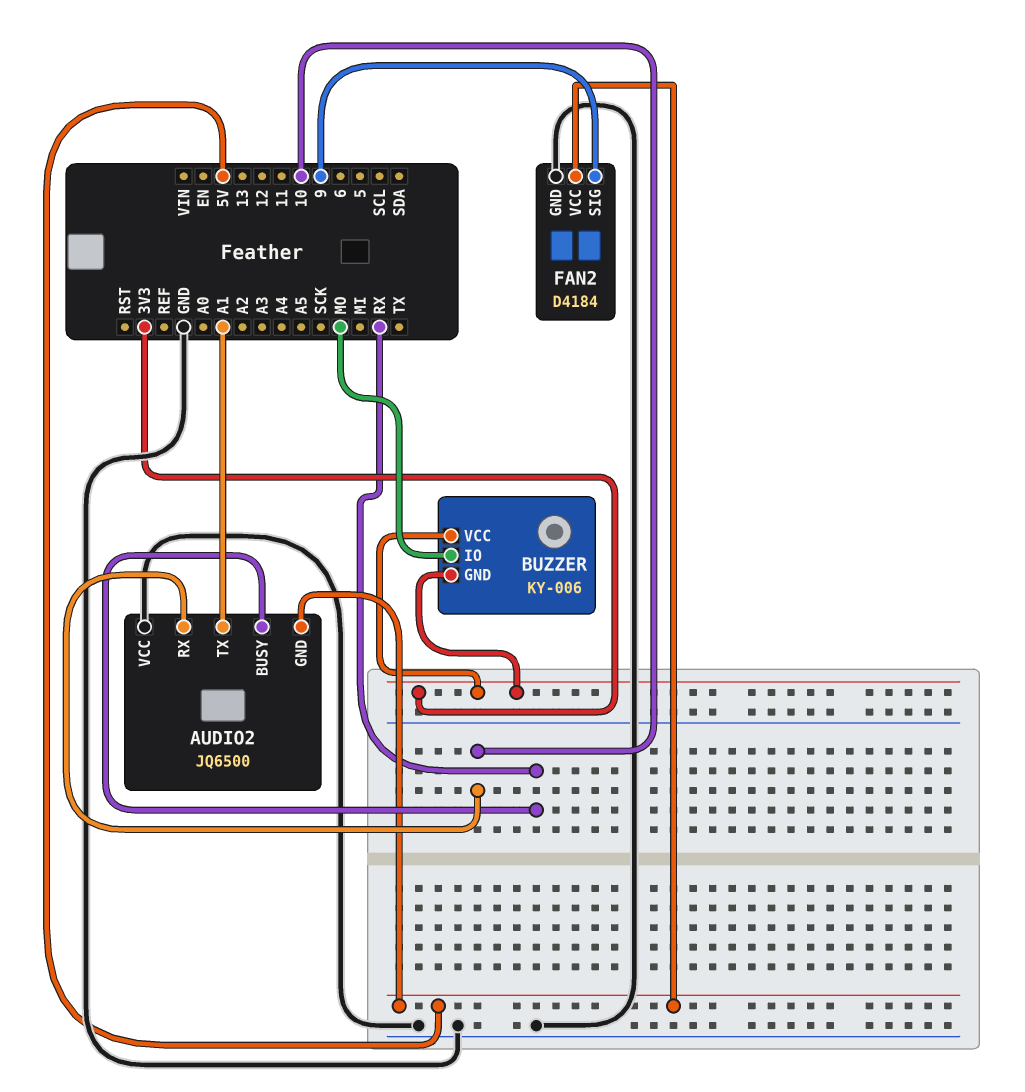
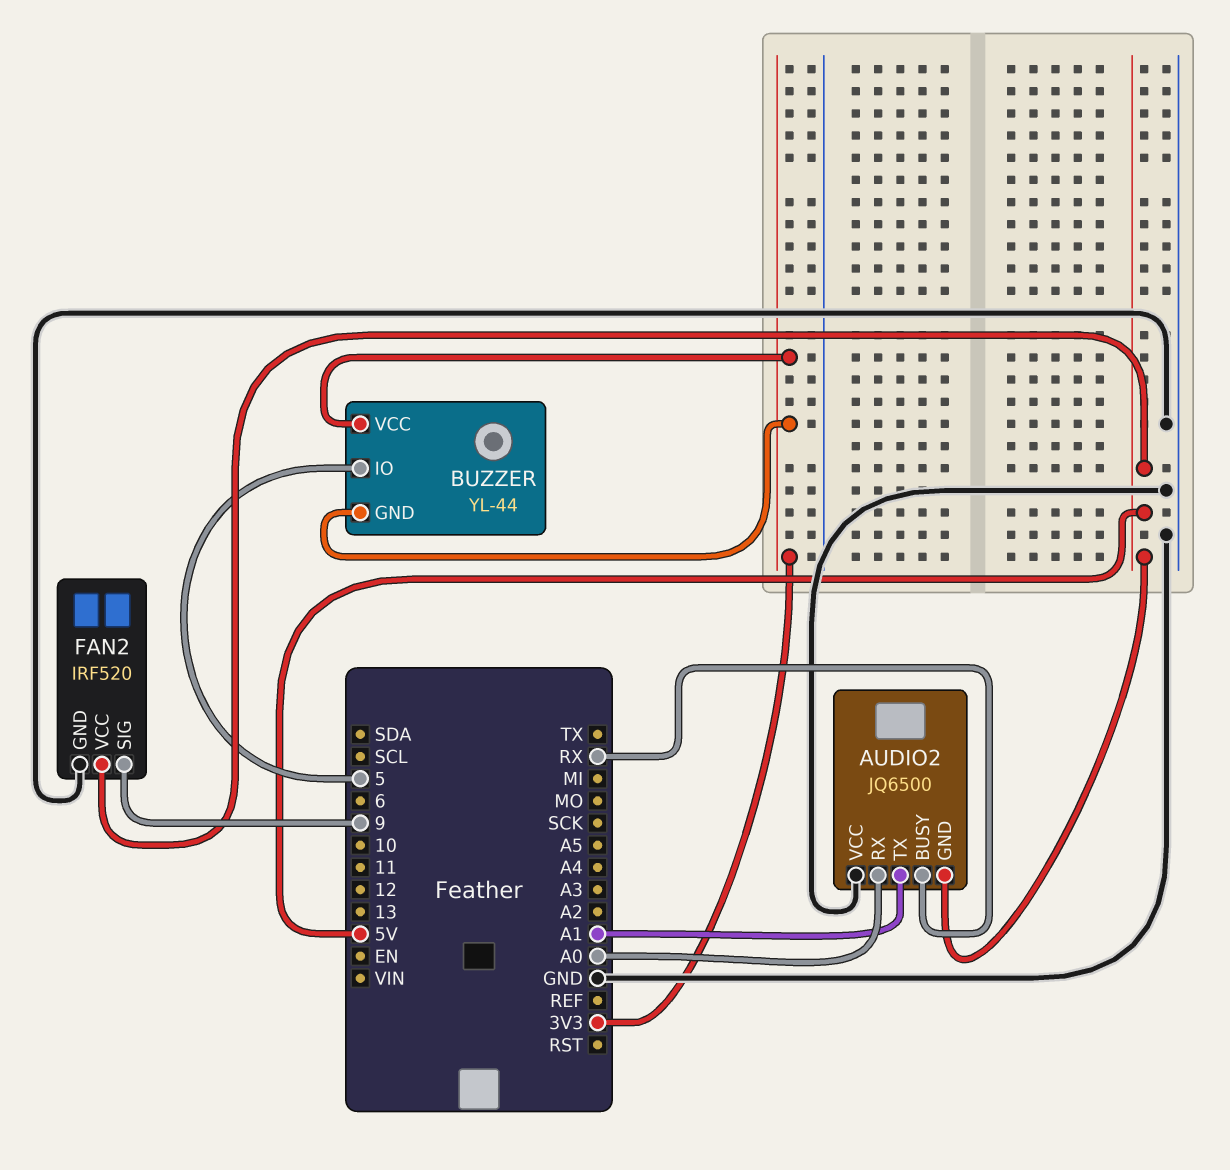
AUDIO2 pin RX: 10 -> A0
BUZZER: KY-006 -> YL-44
BUZZER pin IO: MO -> 5
FAN2: D4184 -> IRF520

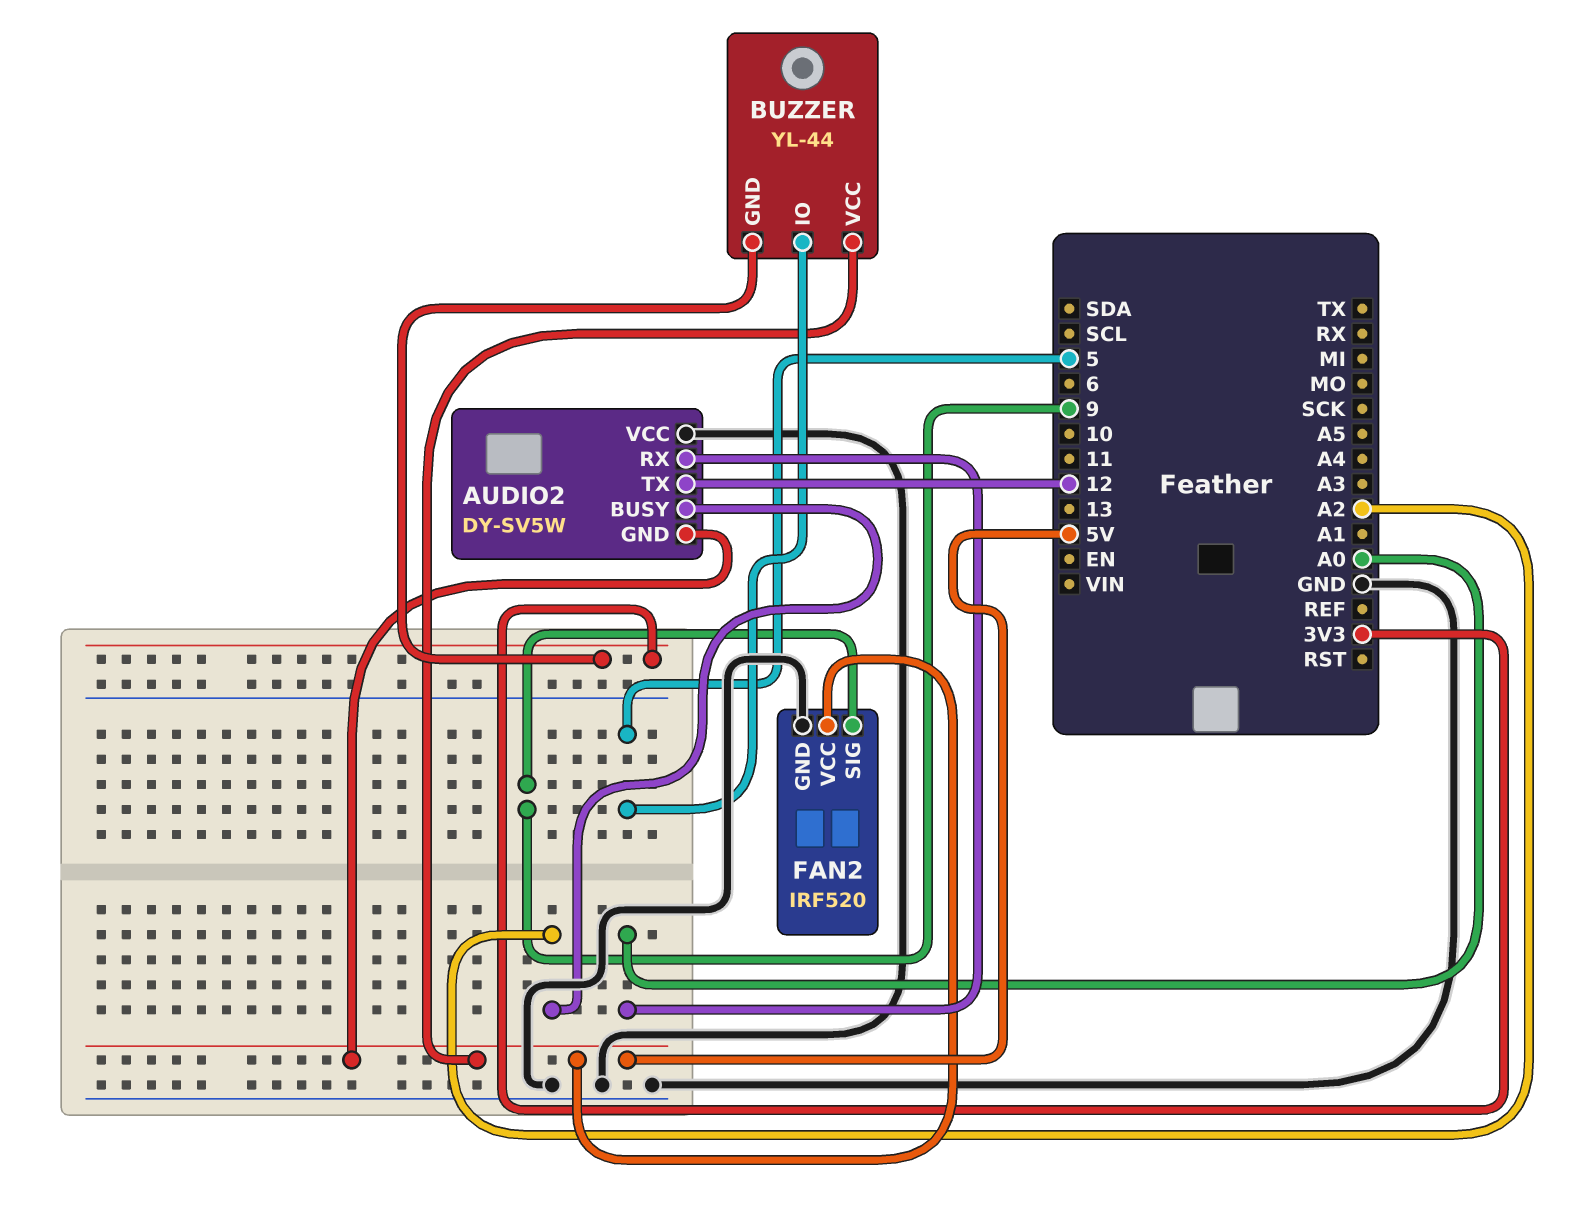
AUDIO2: JQ6500 -> DY-SV5W
AUDIO2 pin BUSY: RX -> A2
AUDIO2 pin TX: A1 -> 12
BUZZER pin VCC: 3V3 -> 5V

